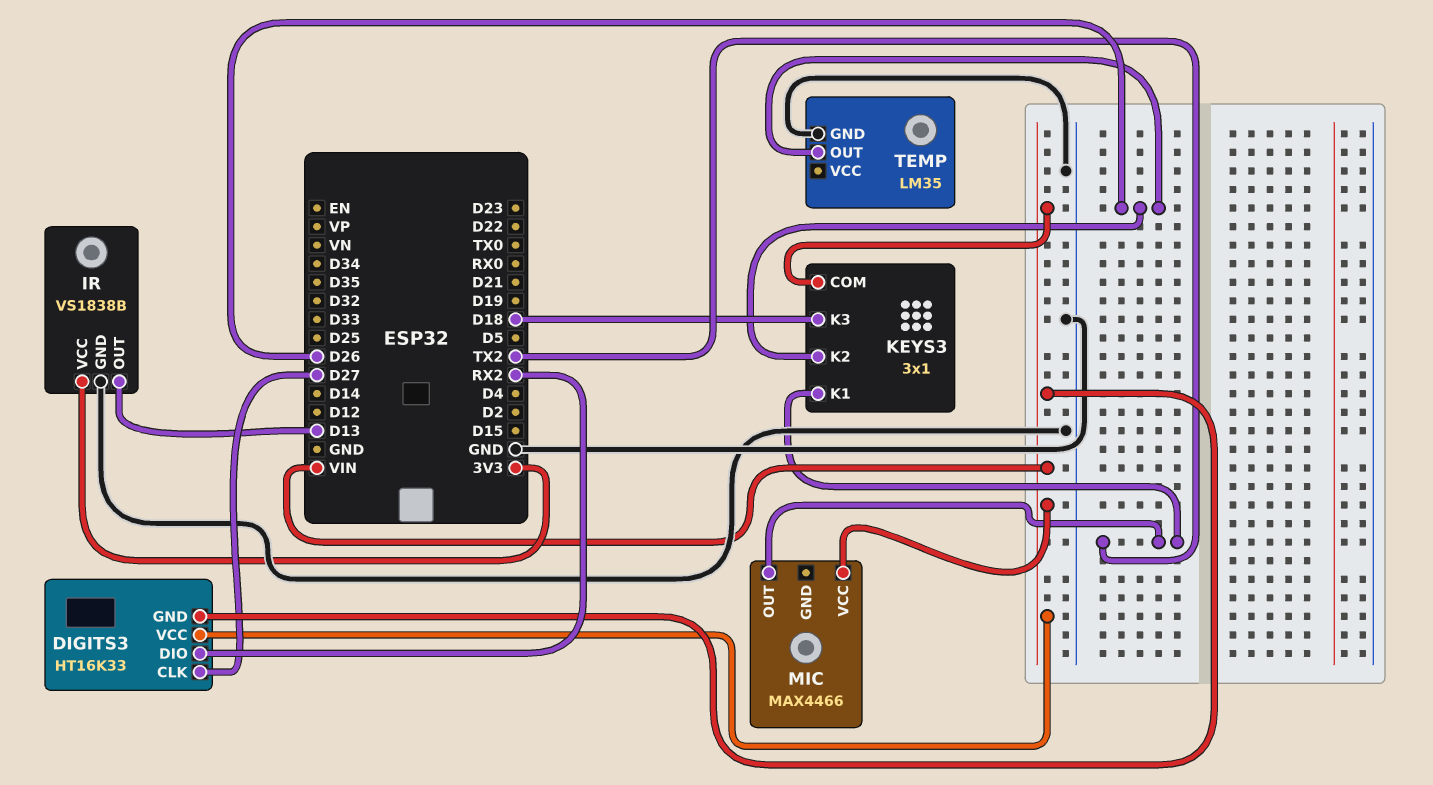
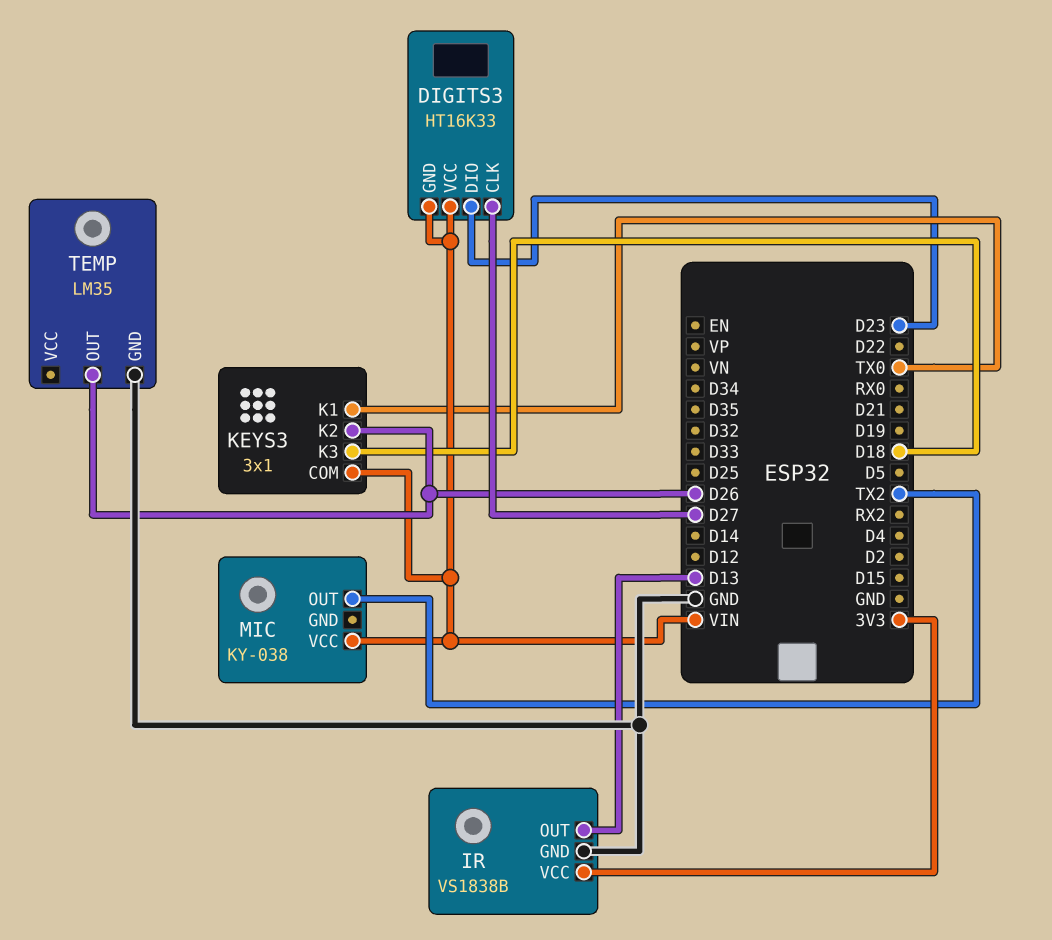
DIGITS3 pin DIO: RX2 -> D23
KEYS3 pin K1: TX2 -> TX0
MIC: MAX4466 -> KY-038

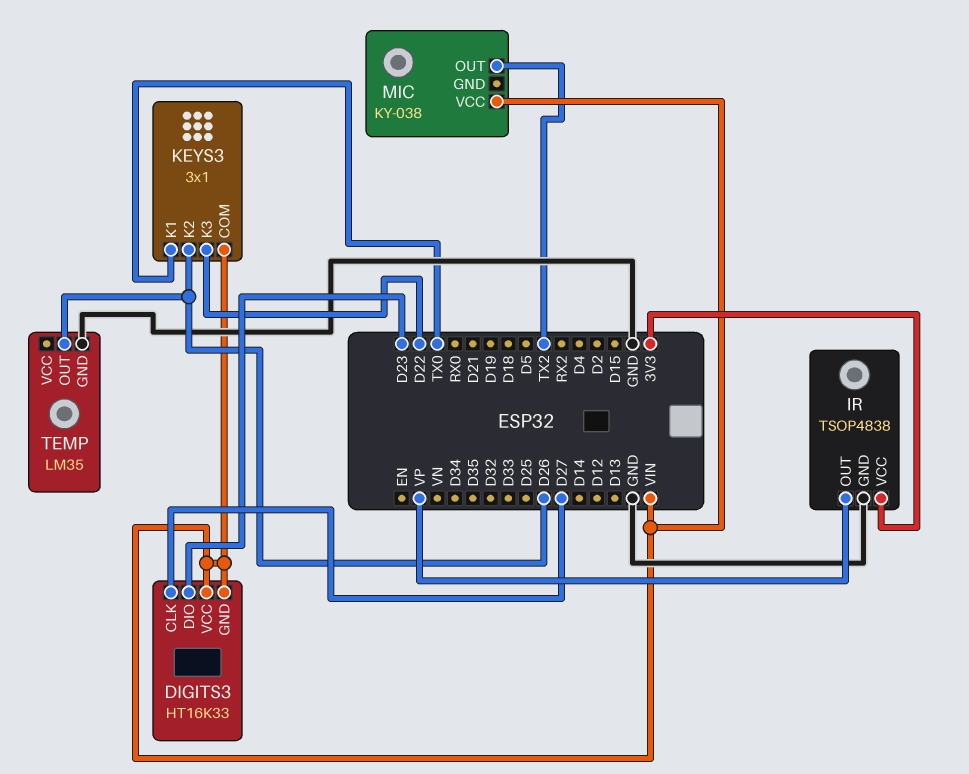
IR: VS1838B -> TSOP4838
IR pin OUT: D13 -> VP
KEYS3 pin K3: D18 -> D22

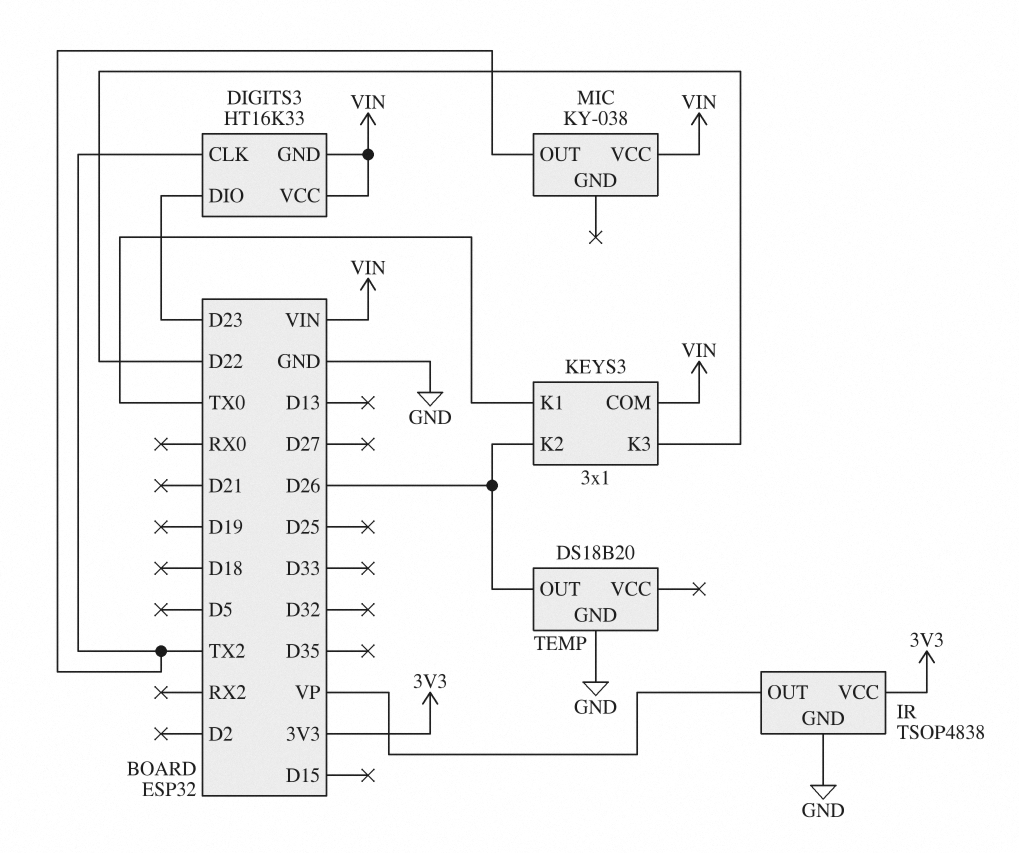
DIGITS3 pin CLK: D27 -> TX2
TEMP: LM35 -> DS18B20

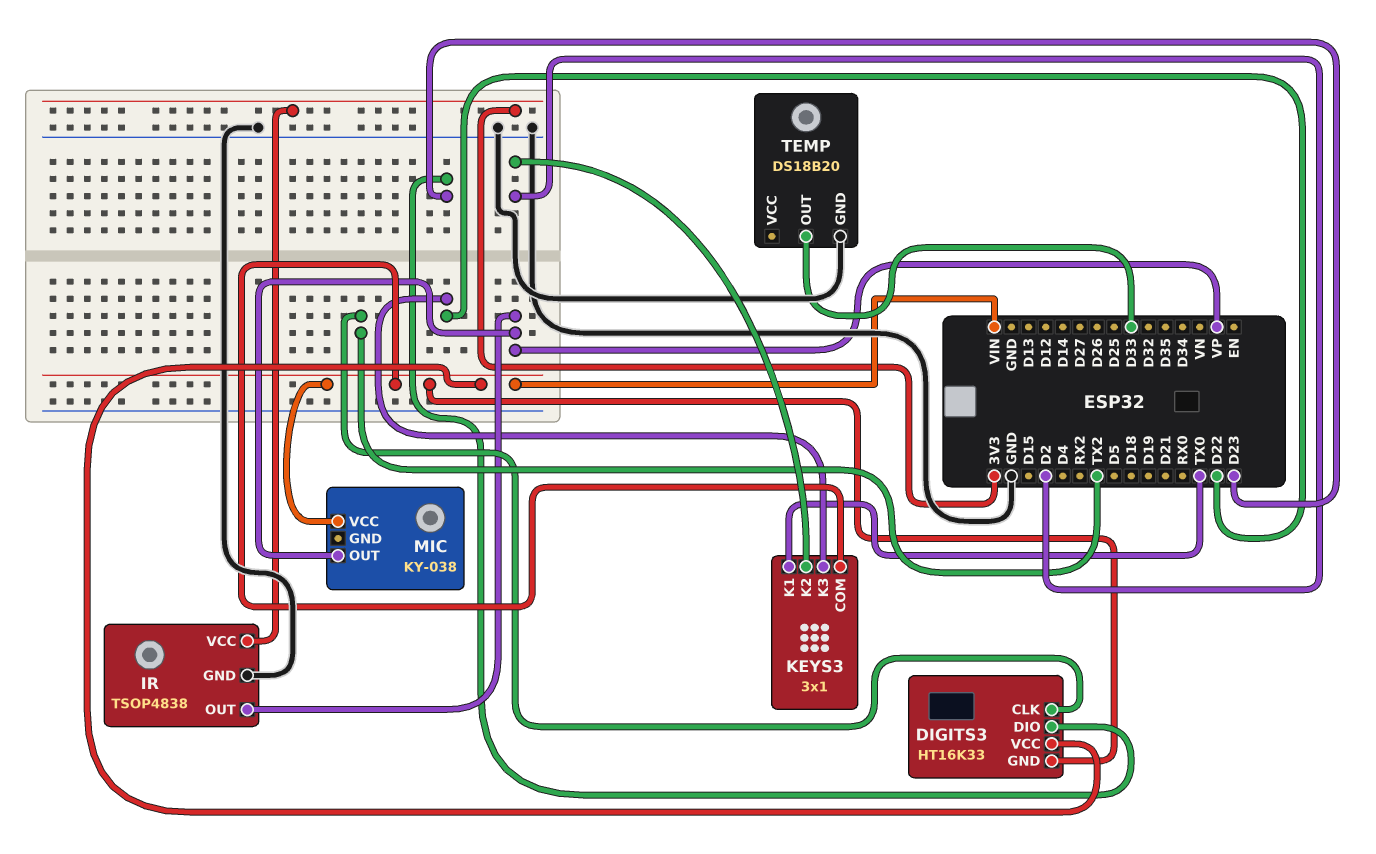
KEYS3 pin K2: D26 -> D2
MIC pin OUT: TX2 -> VP
TEMP pin OUT: D26 -> D33

